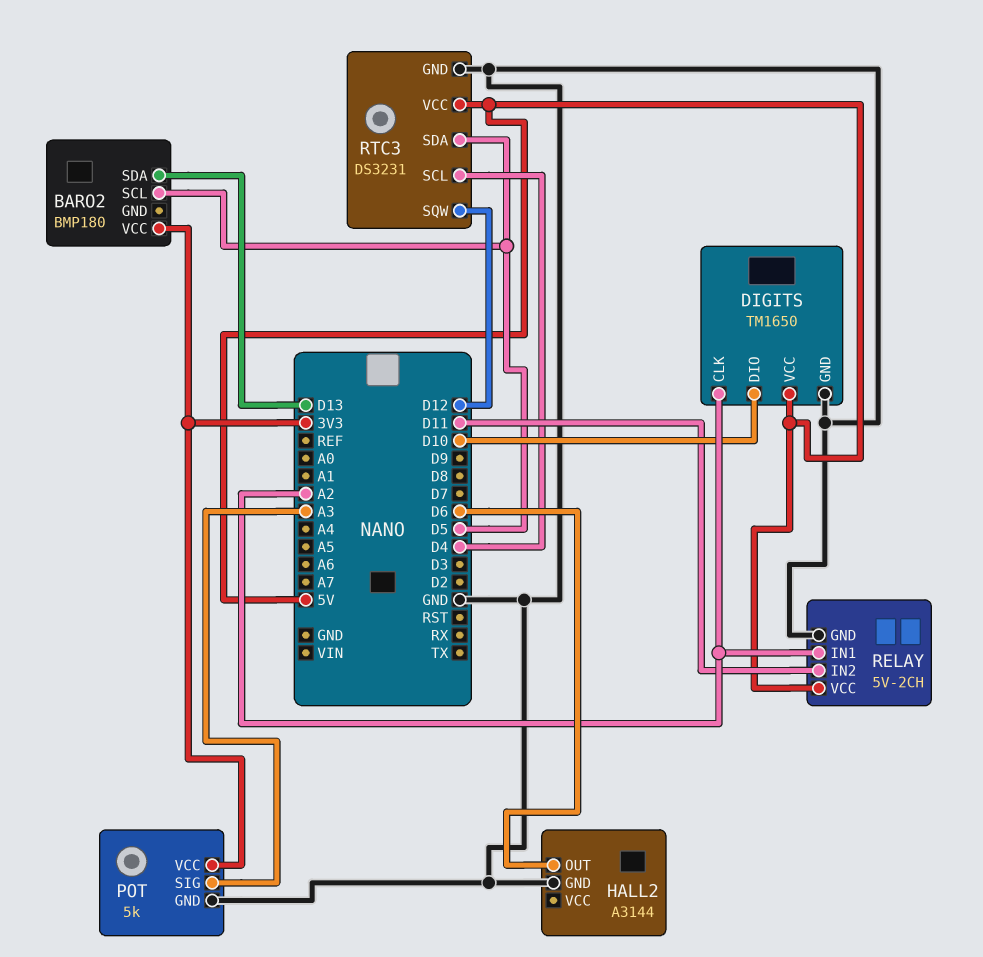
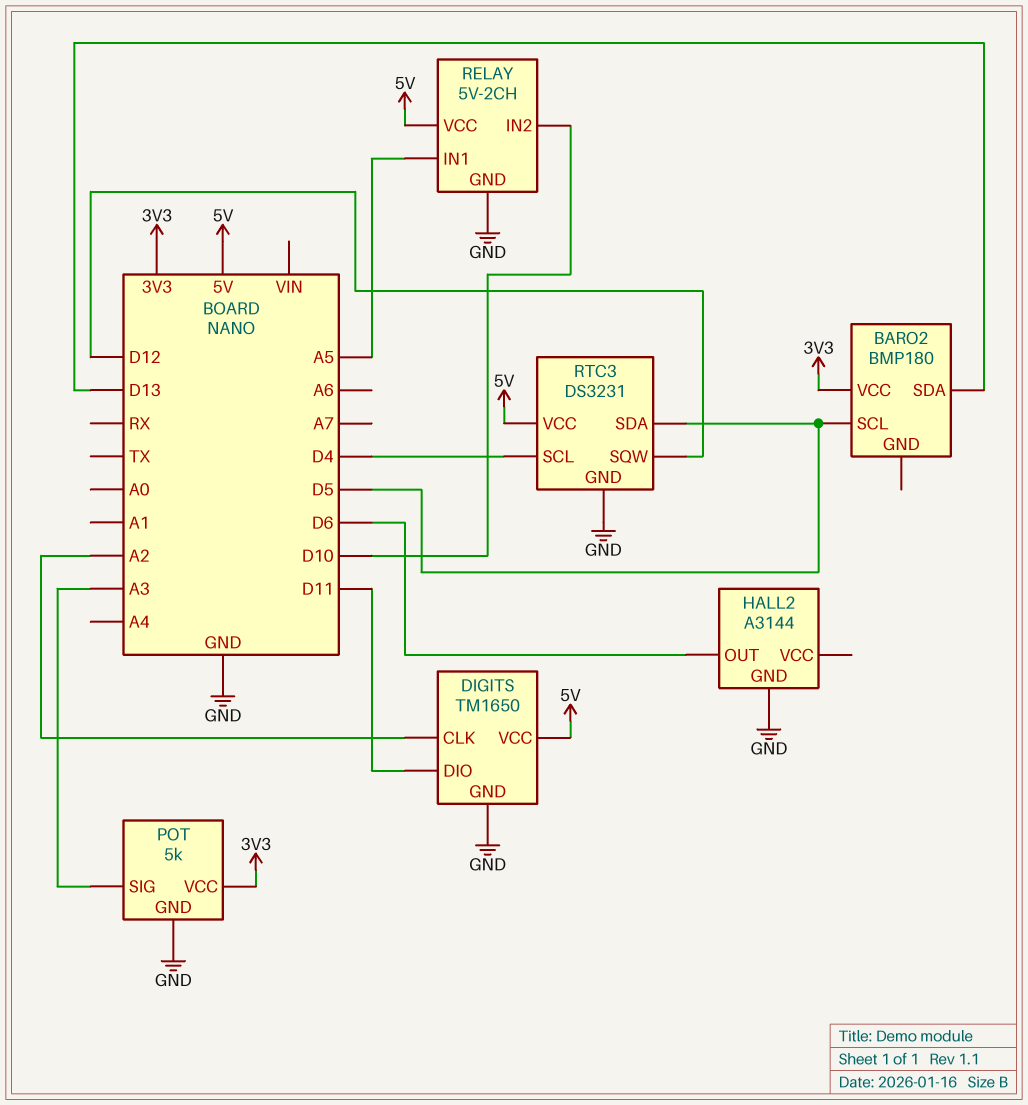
DIGITS pin DIO: D10 -> D11
RELAY pin IN1: A2 -> A5
RELAY pin IN2: D11 -> D10

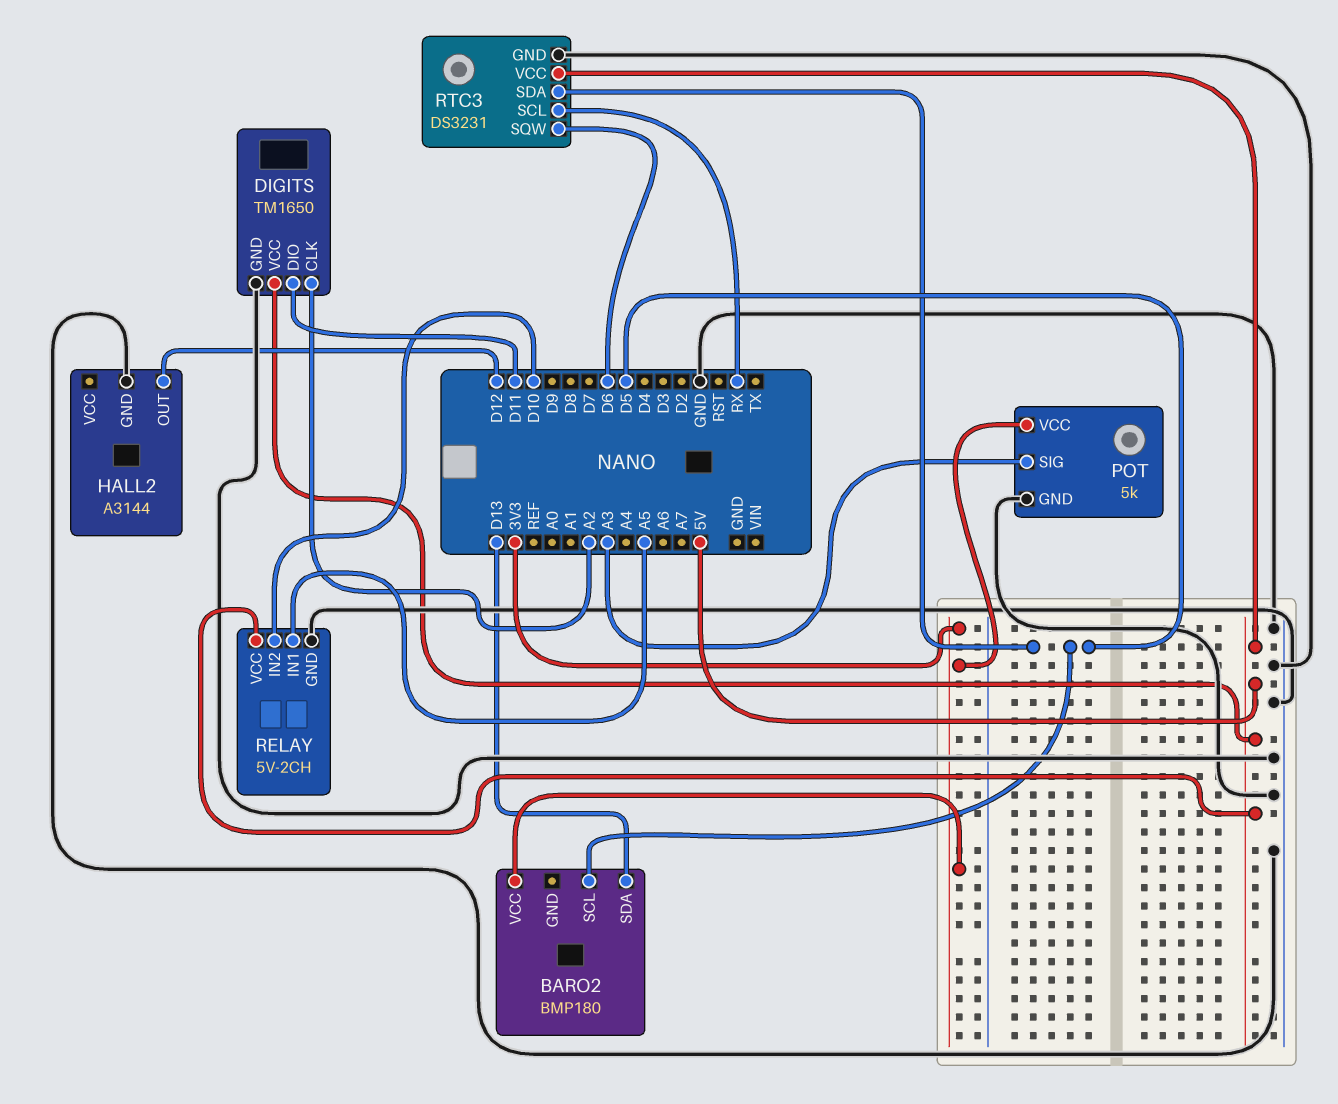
HALL2 pin OUT: D6 -> D12
RTC3 pin SCL: D4 -> RX
RTC3 pin SQW: D12 -> D6

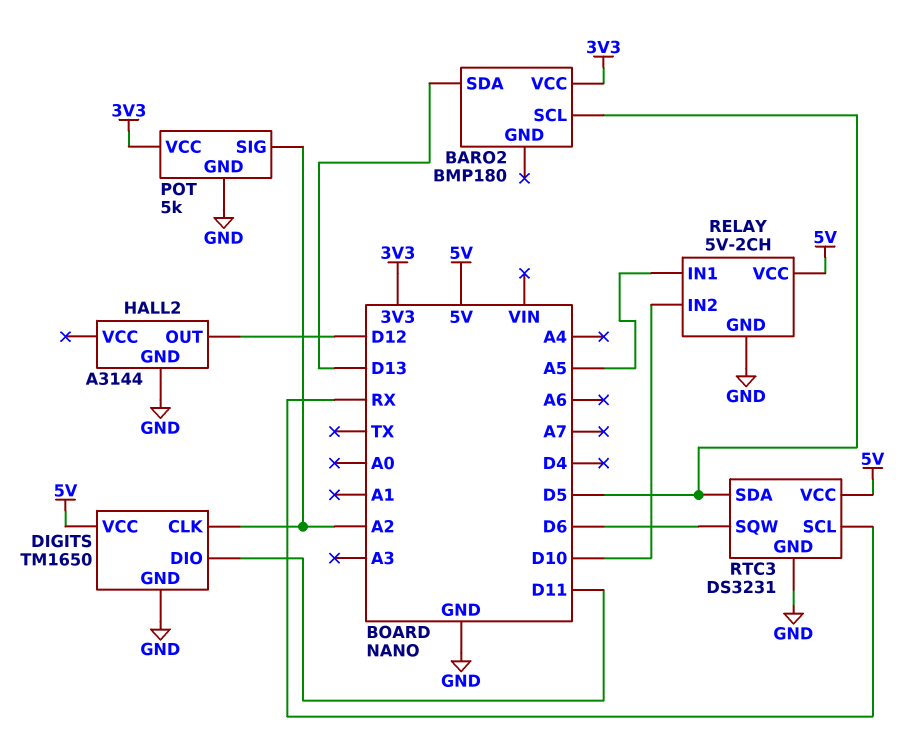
POT pin SIG: A3 -> A2

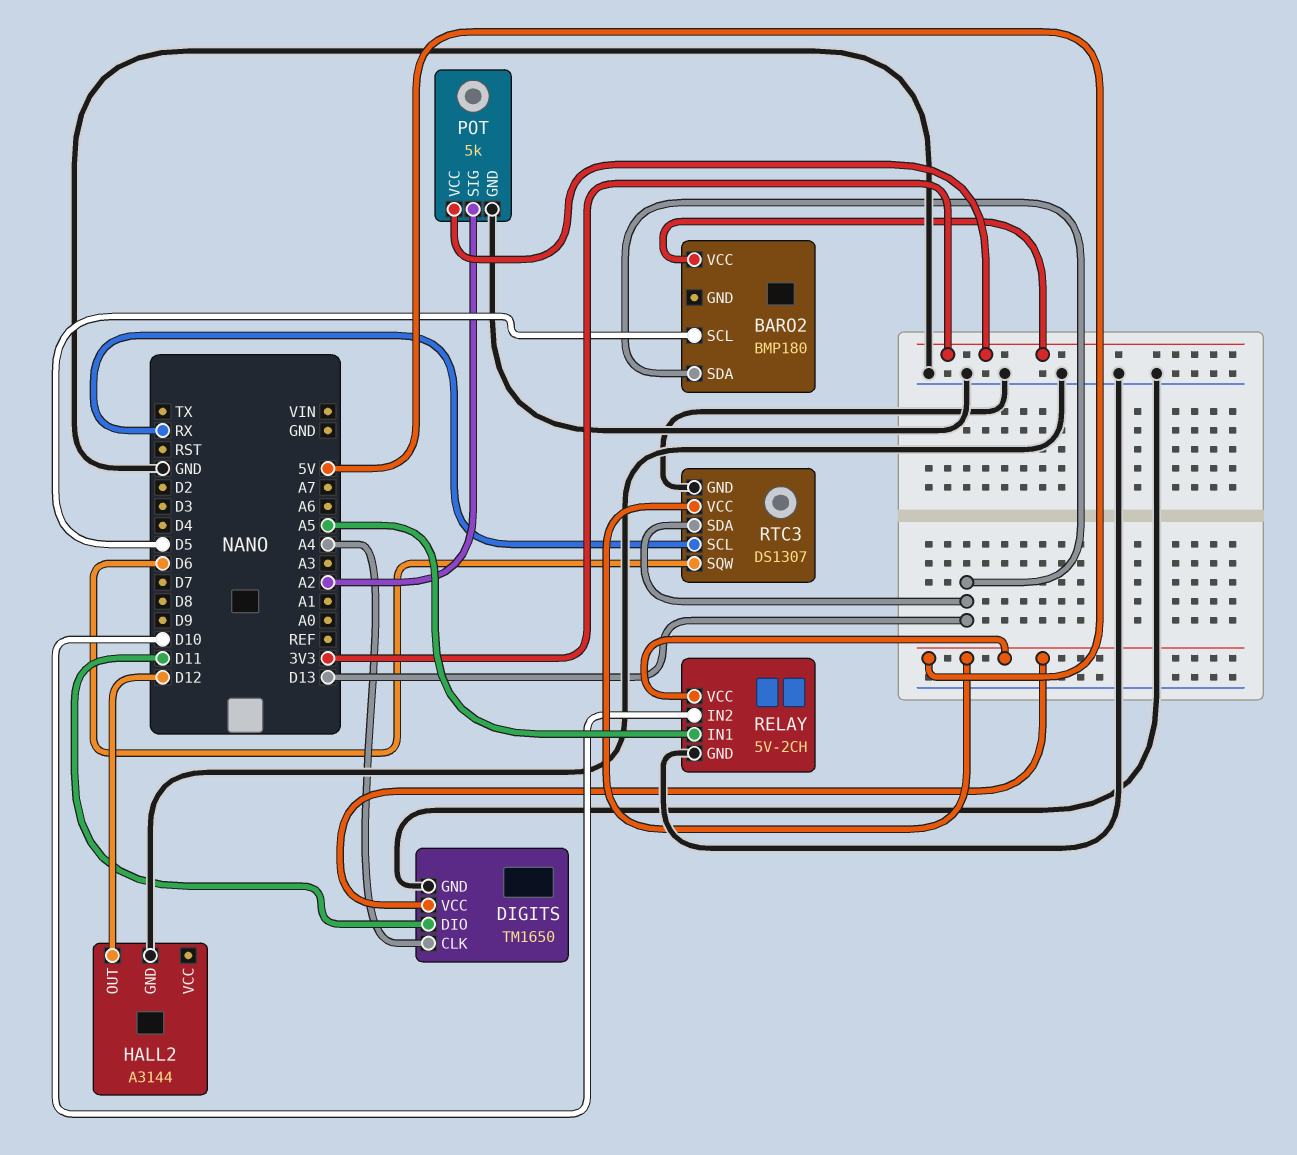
DIGITS pin CLK: A2 -> A4
RTC3: DS3231 -> DS1307
RTC3 pin SDA: D5 -> D13

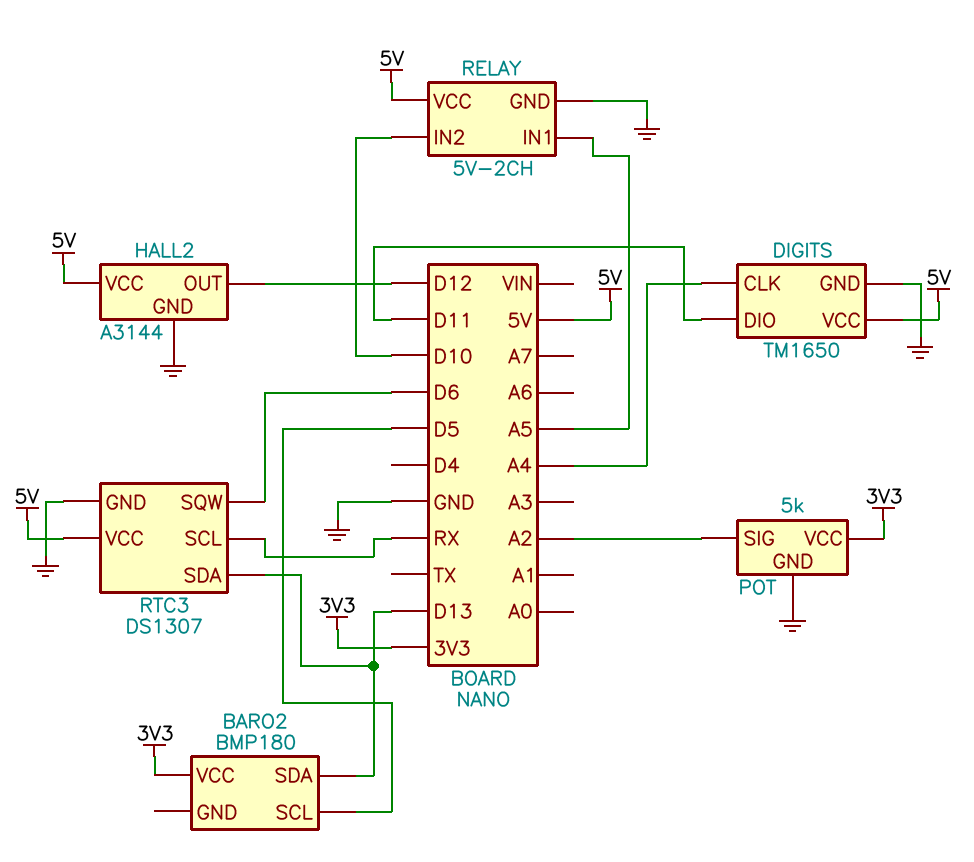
HALL2 pin VCC: none -> 5V

